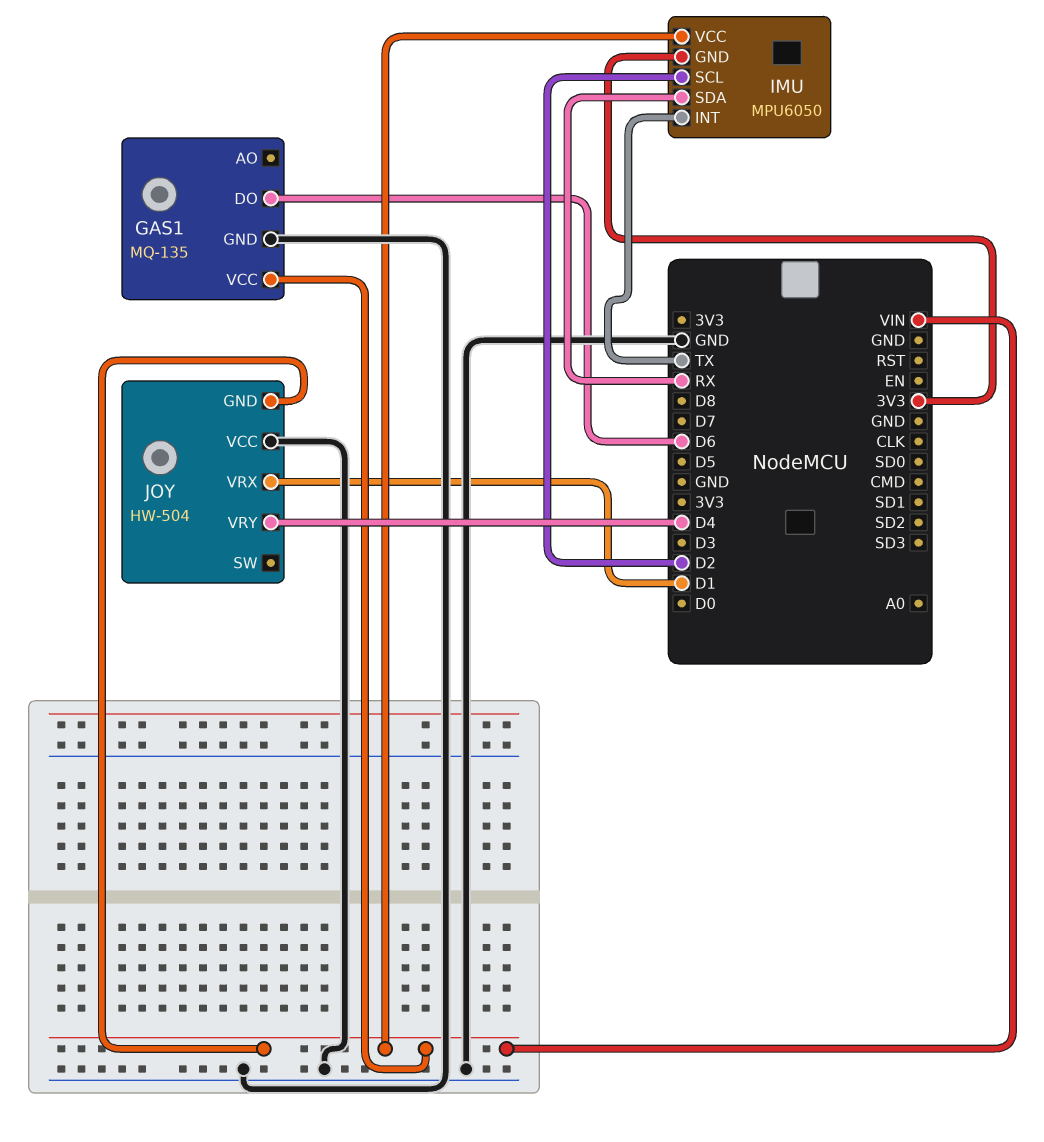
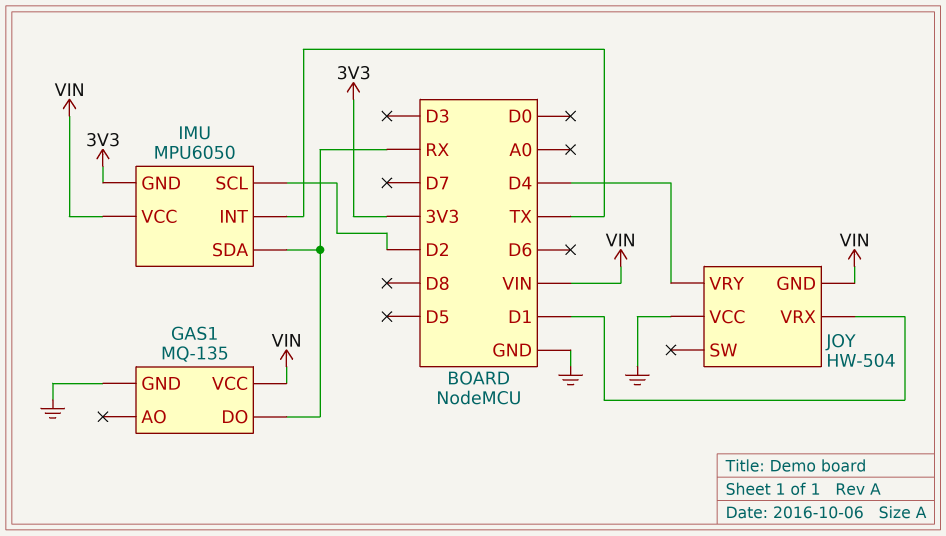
GAS1 pin DO: D6 -> RX

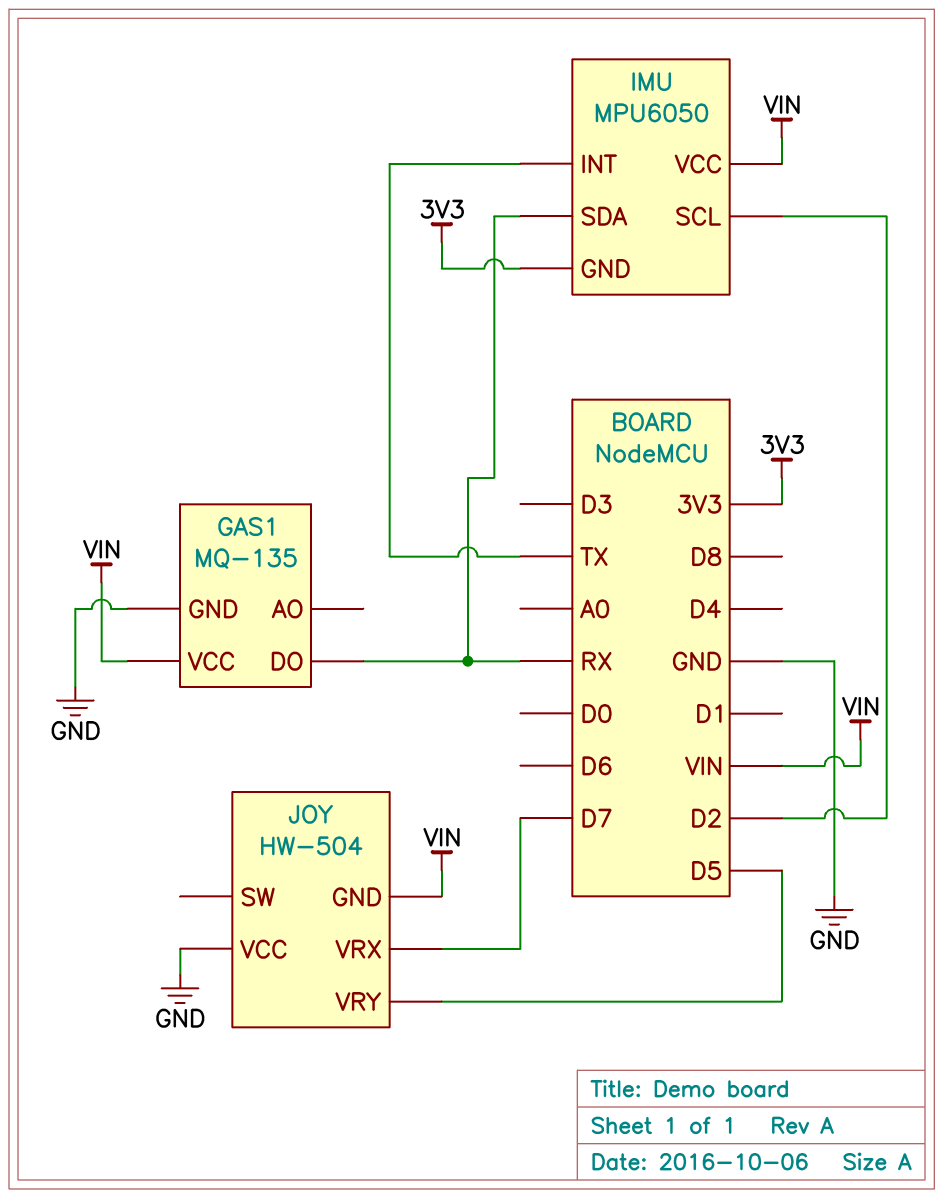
JOY pin VRX: D1 -> D7
JOY pin VRY: D4 -> D5

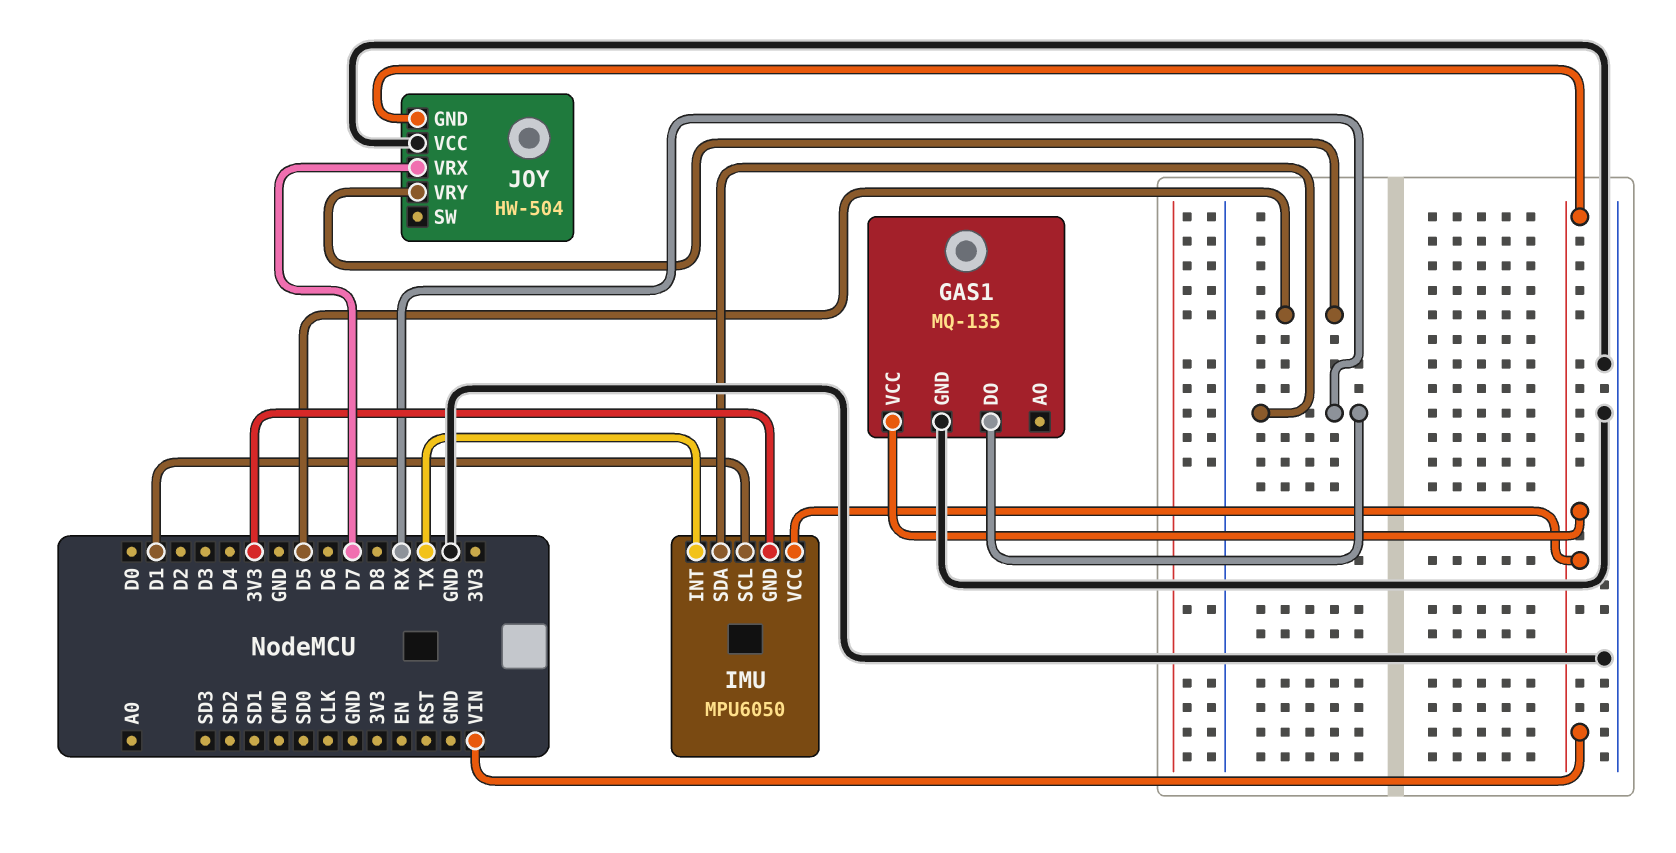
IMU pin SCL: D2 -> D1

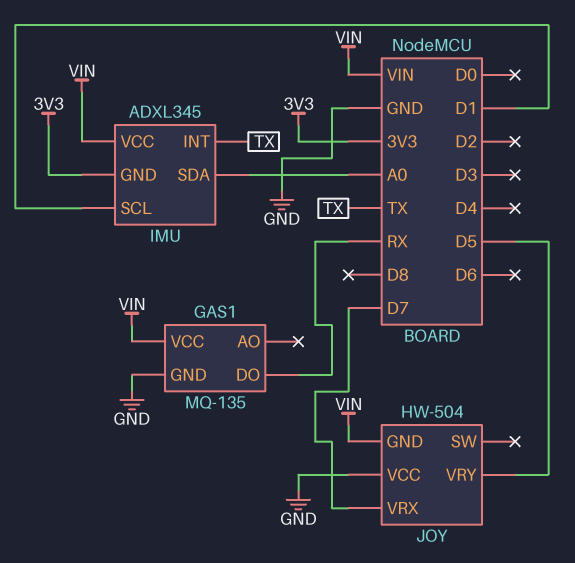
IMU: MPU6050 -> ADXL345
IMU pin SDA: RX -> A0

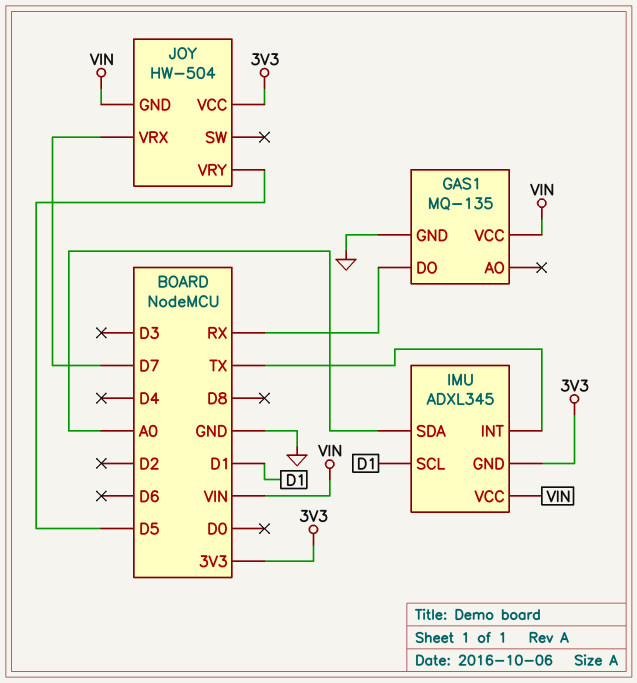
JOY pin VCC: GND -> 3V3

